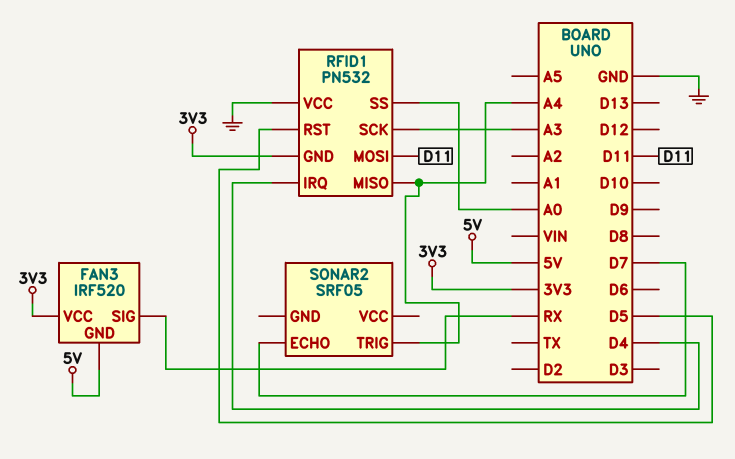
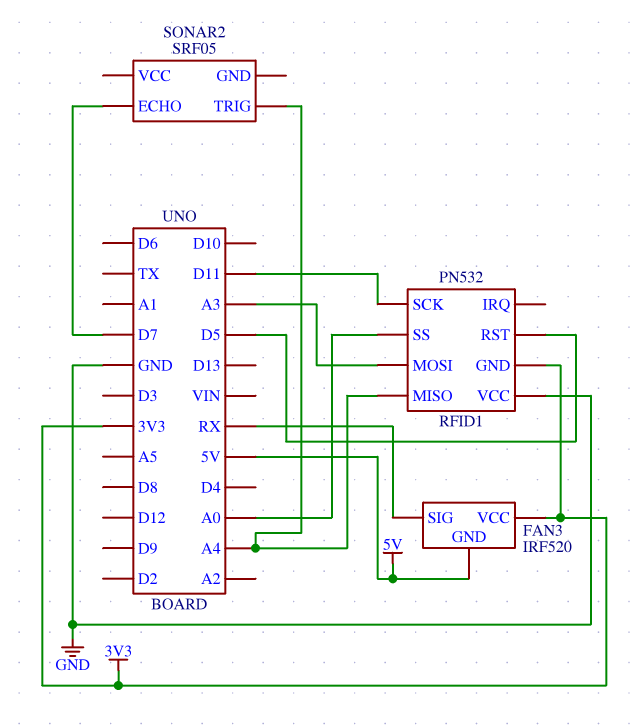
RFID1 pin IRQ: D4 -> none
RFID1 pin MOSI: D11 -> A3
RFID1 pin SCK: A3 -> D11

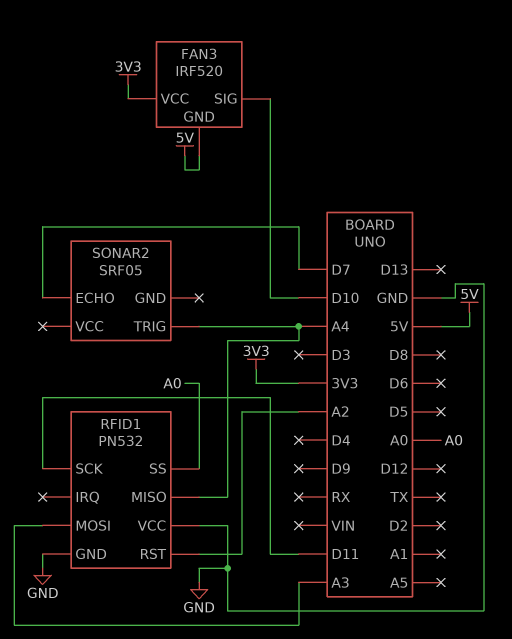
FAN3 pin SIG: RX -> D10
RFID1 pin GND: 3V3 -> GND
RFID1 pin RST: D5 -> A2

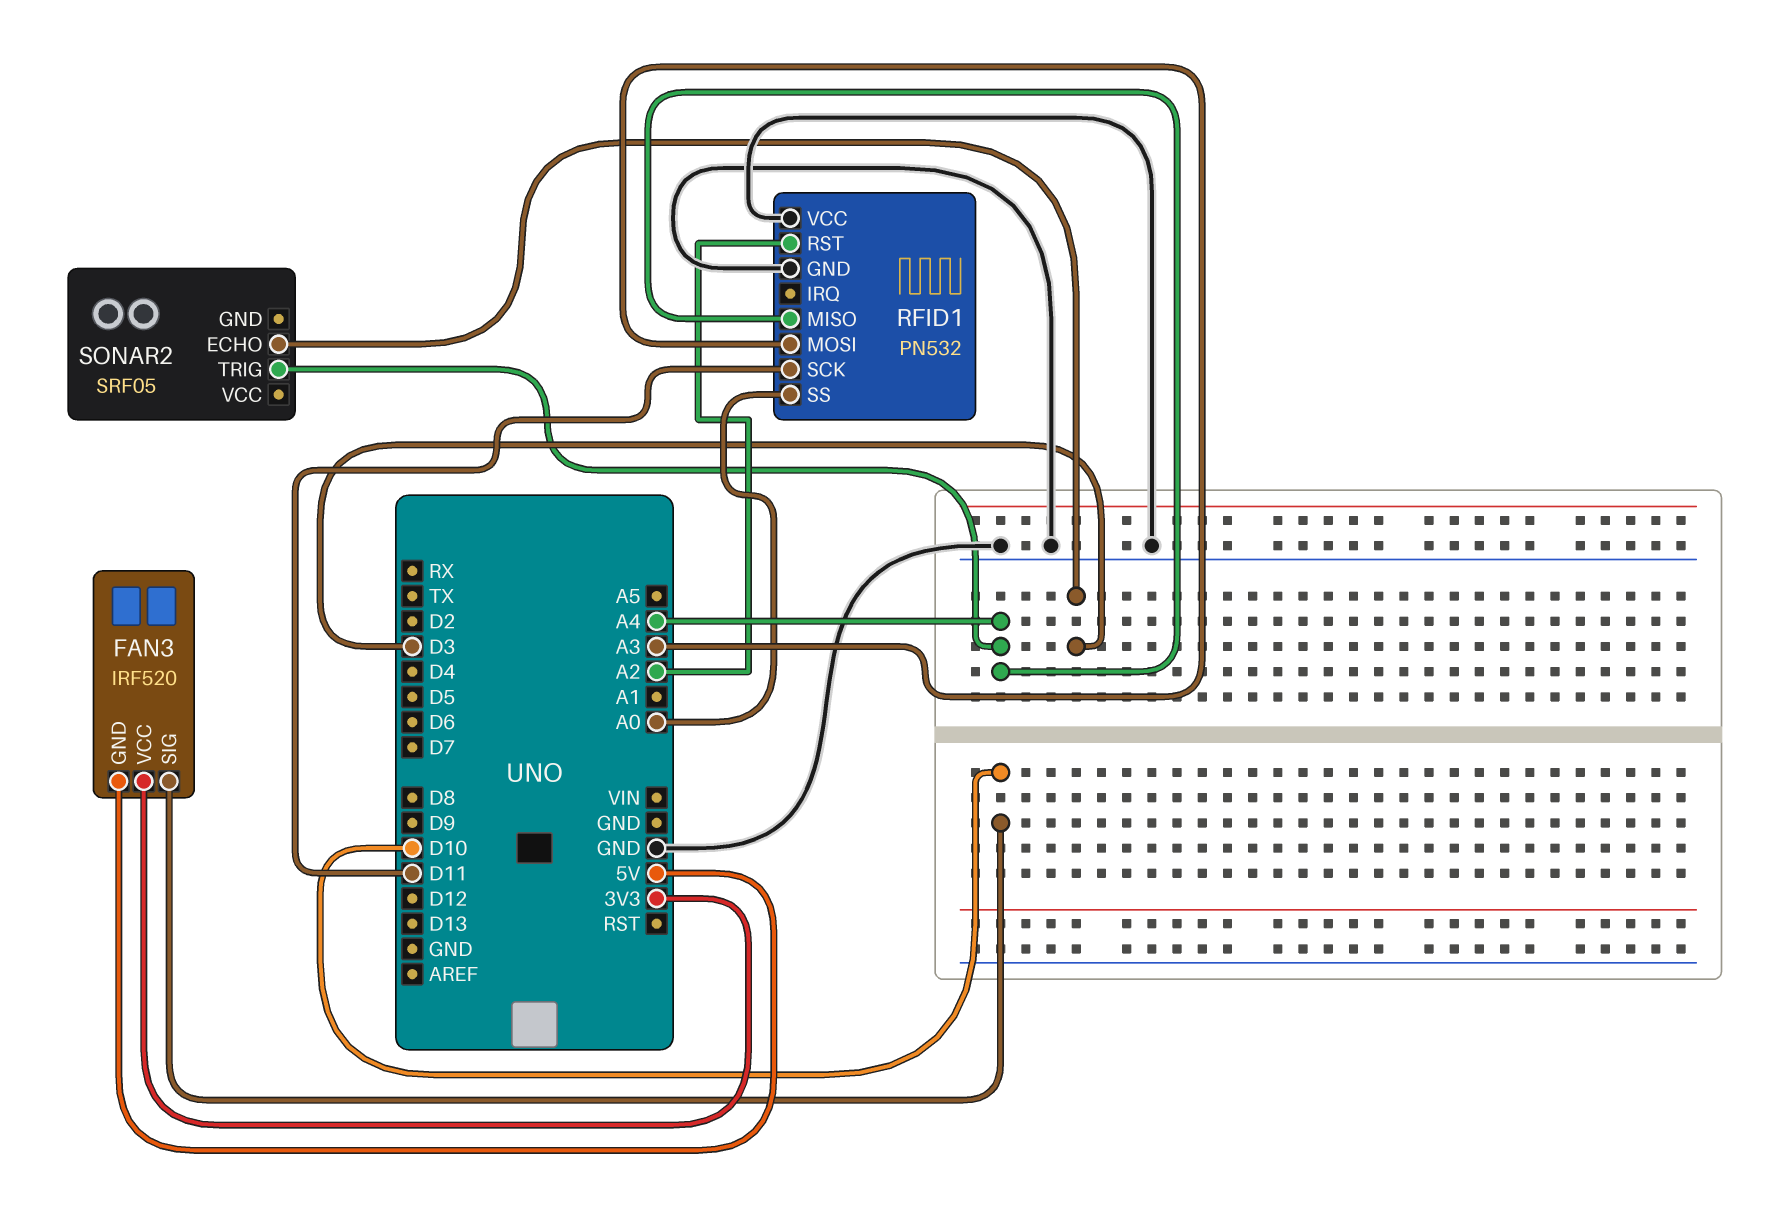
SONAR2 pin ECHO: D7 -> D3

